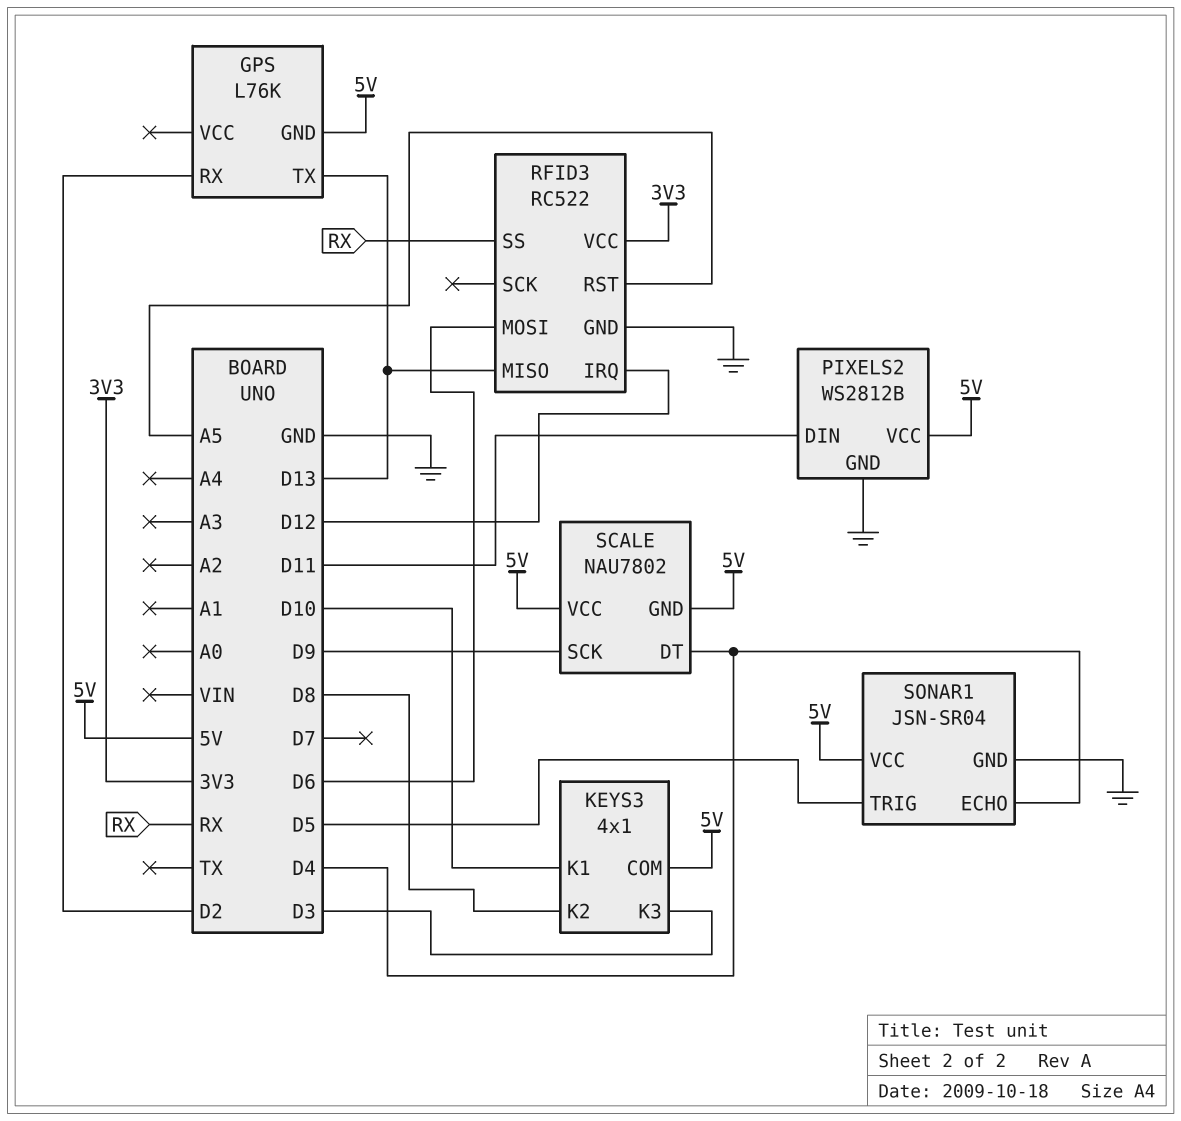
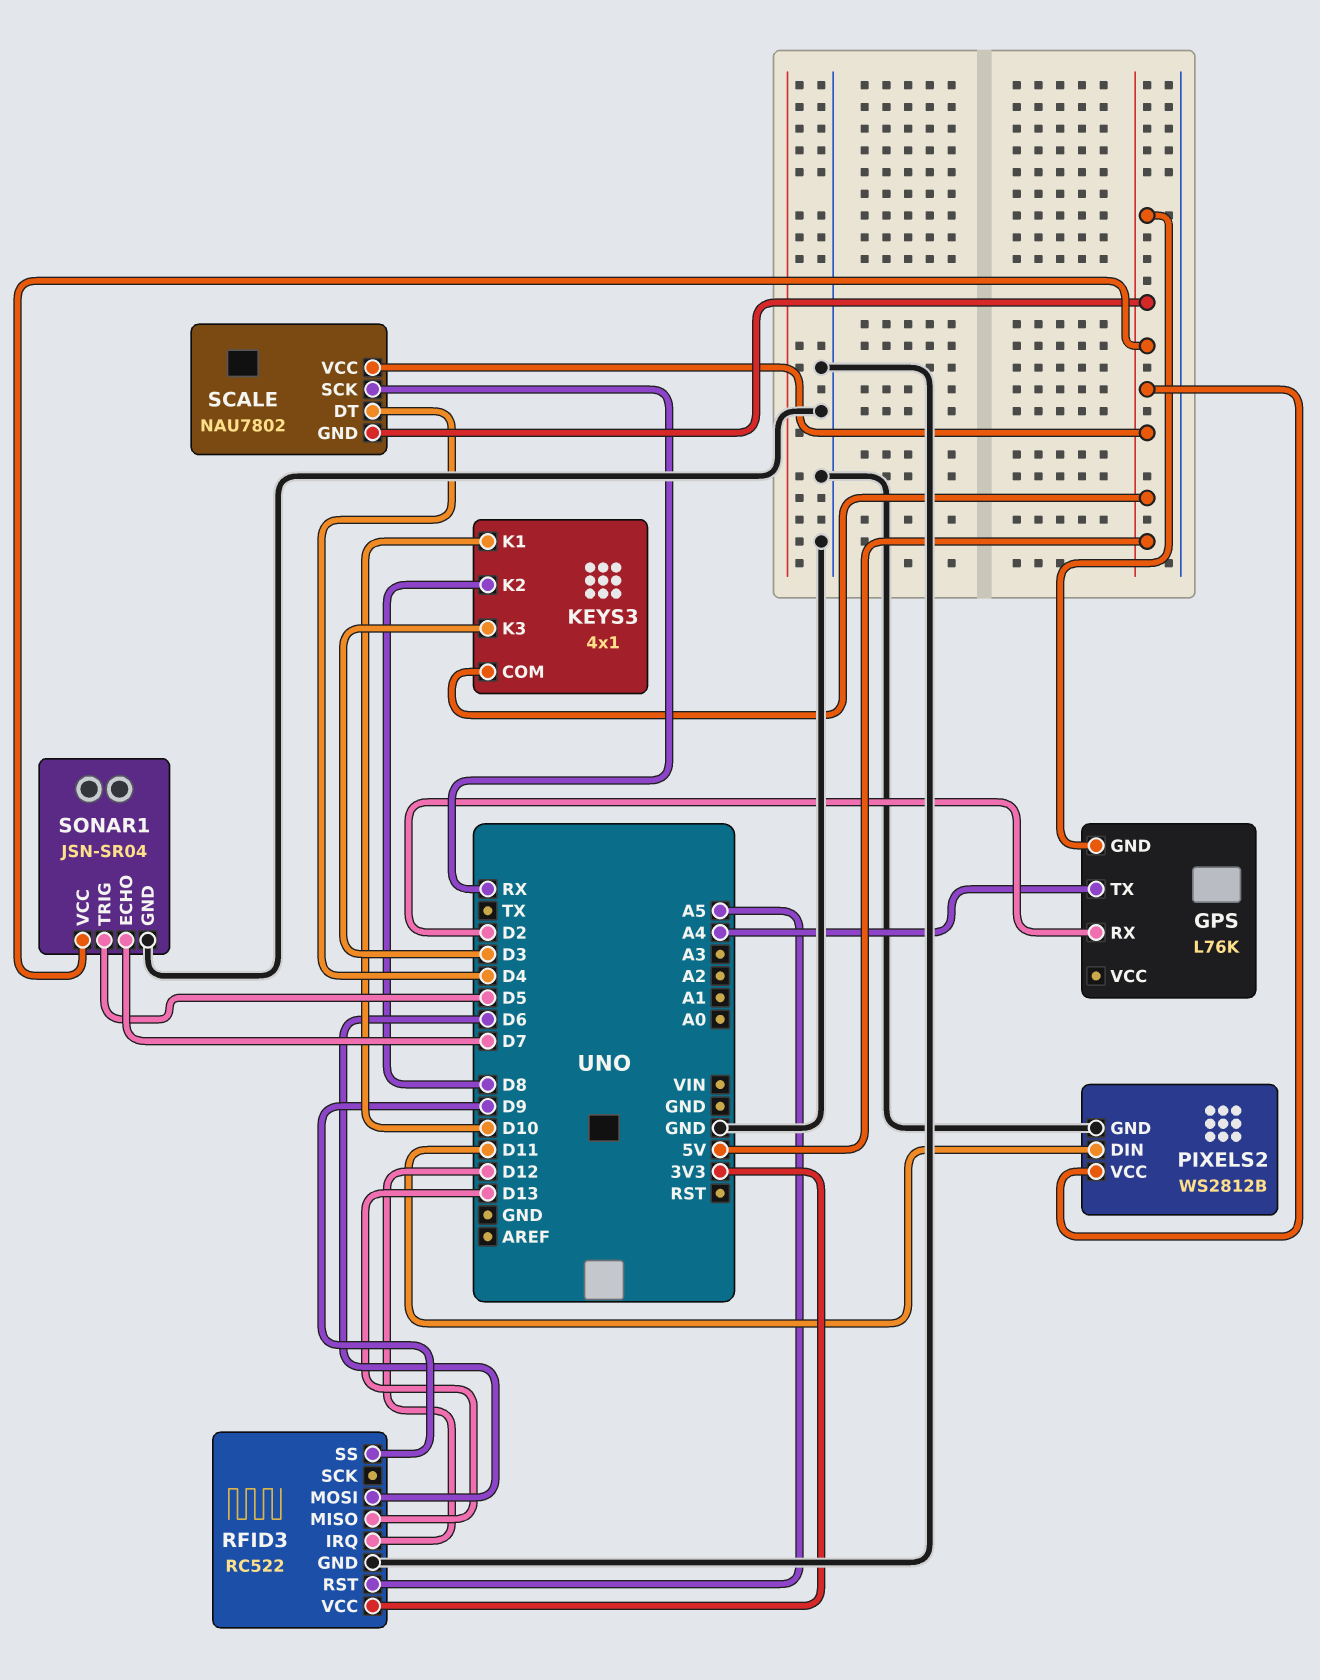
GPS pin TX: D13 -> A4
RFID3 pin SS: RX -> D9
SCALE pin SCK: D9 -> RX
SONAR1 pin ECHO: D4 -> D7

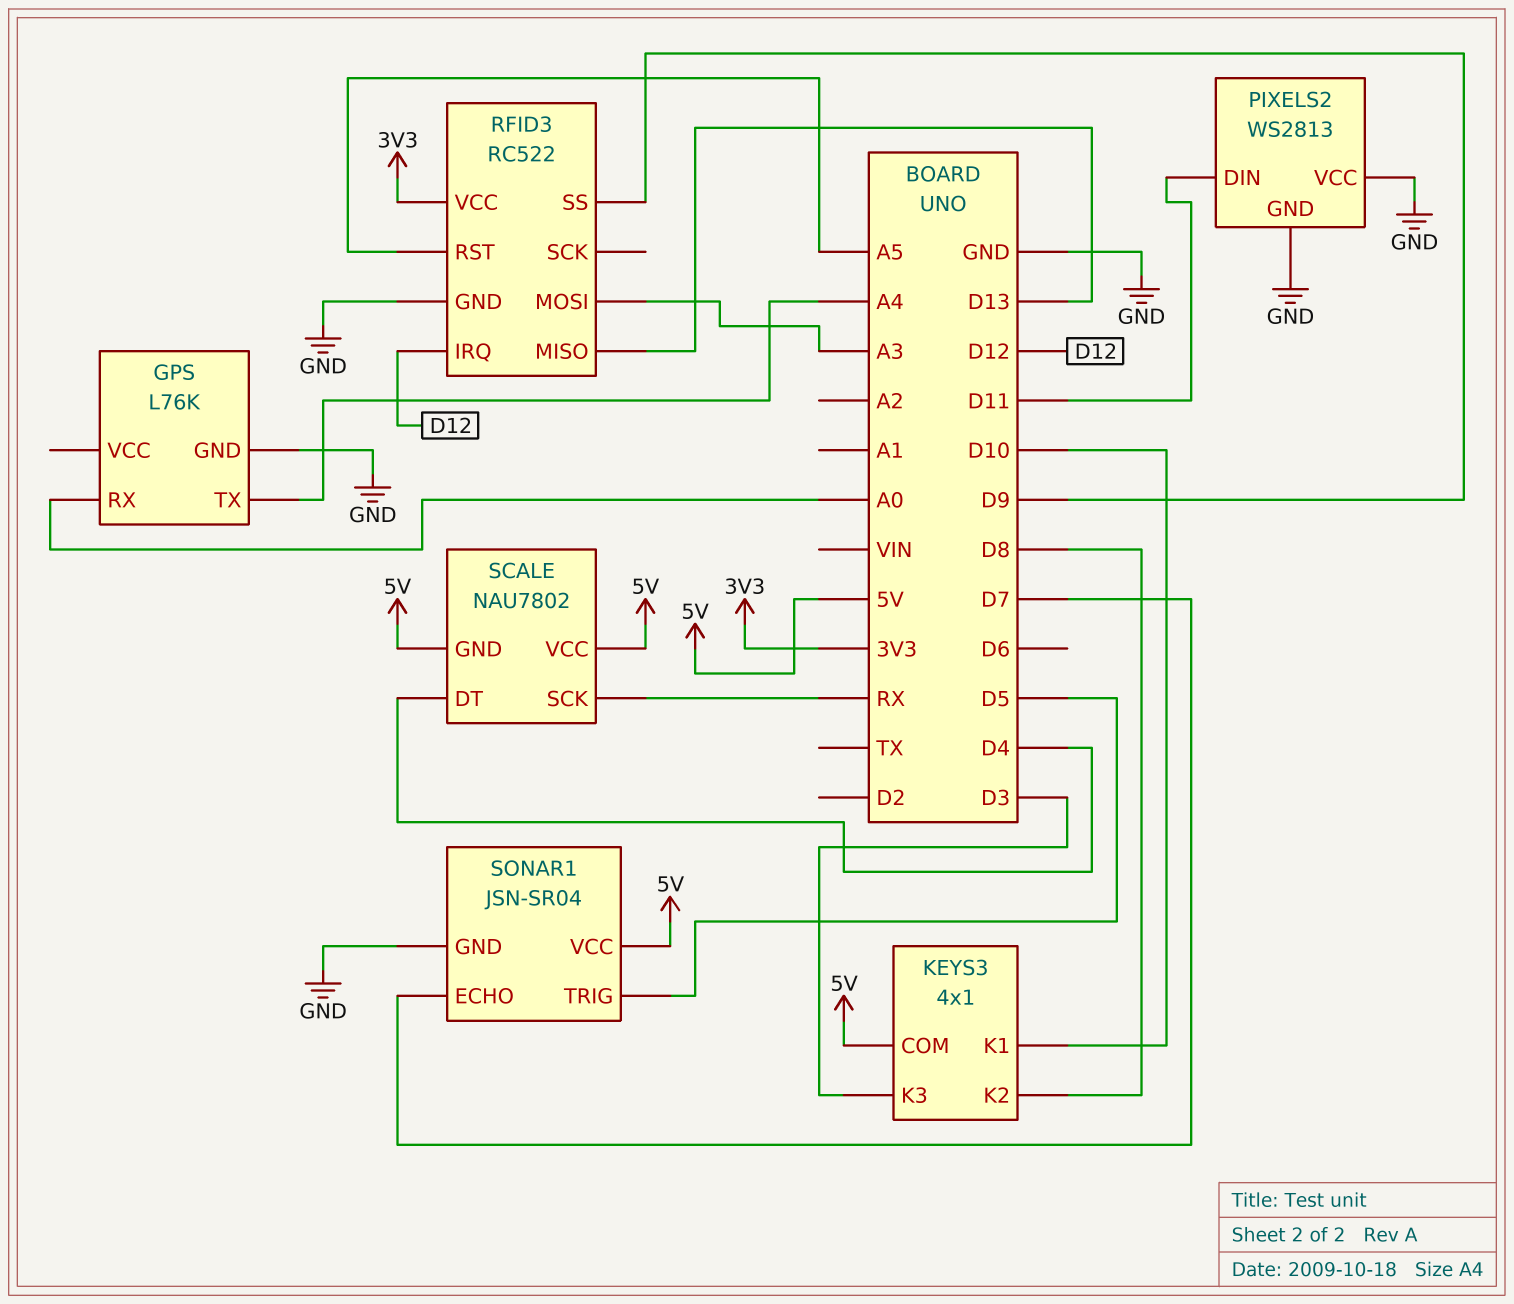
GPS pin GND: 5V -> GND
GPS pin RX: D2 -> A0
PIXELS2: WS2812B -> WS2813
PIXELS2 pin VCC: 5V -> GND
RFID3 pin MOSI: D6 -> A3

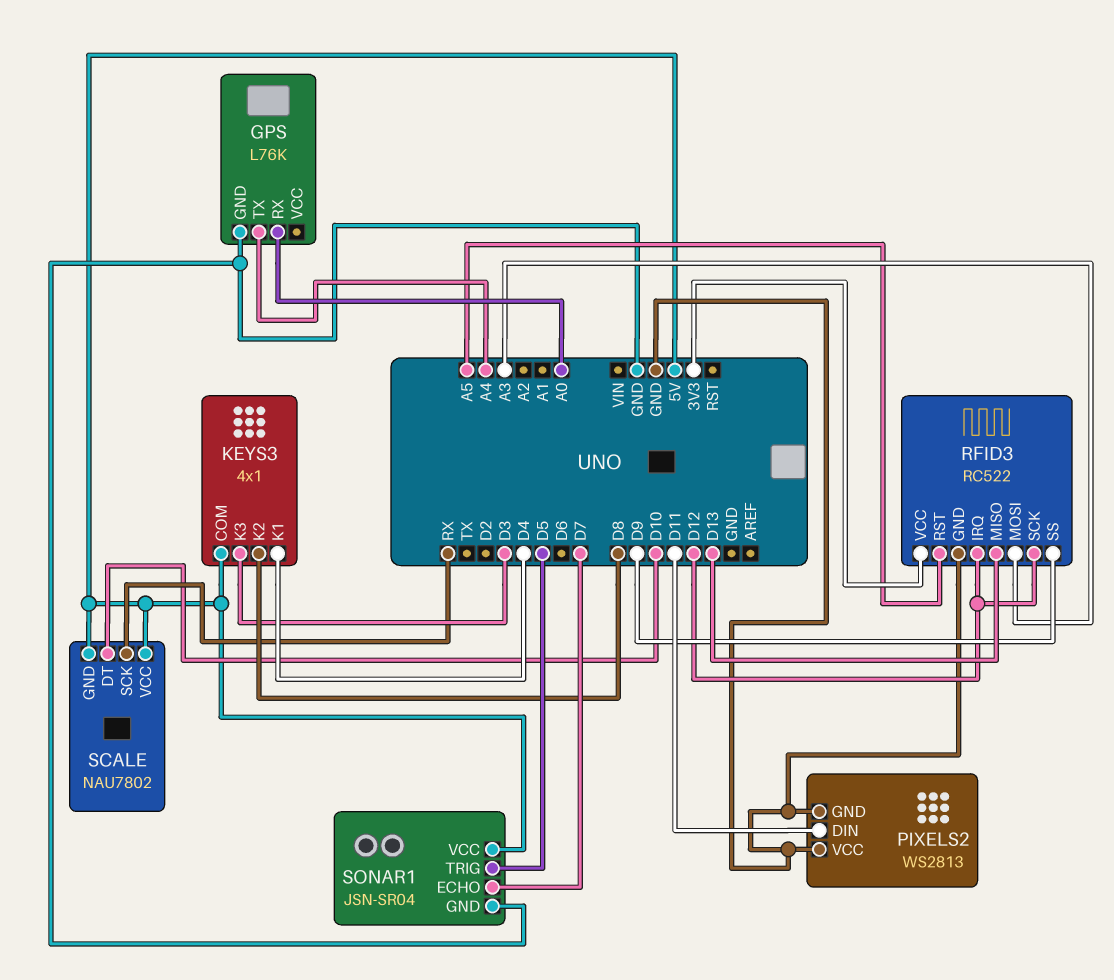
KEYS3 pin K1: D10 -> D4
RFID3 pin SCK: none -> D12
SCALE pin DT: D4 -> D10

